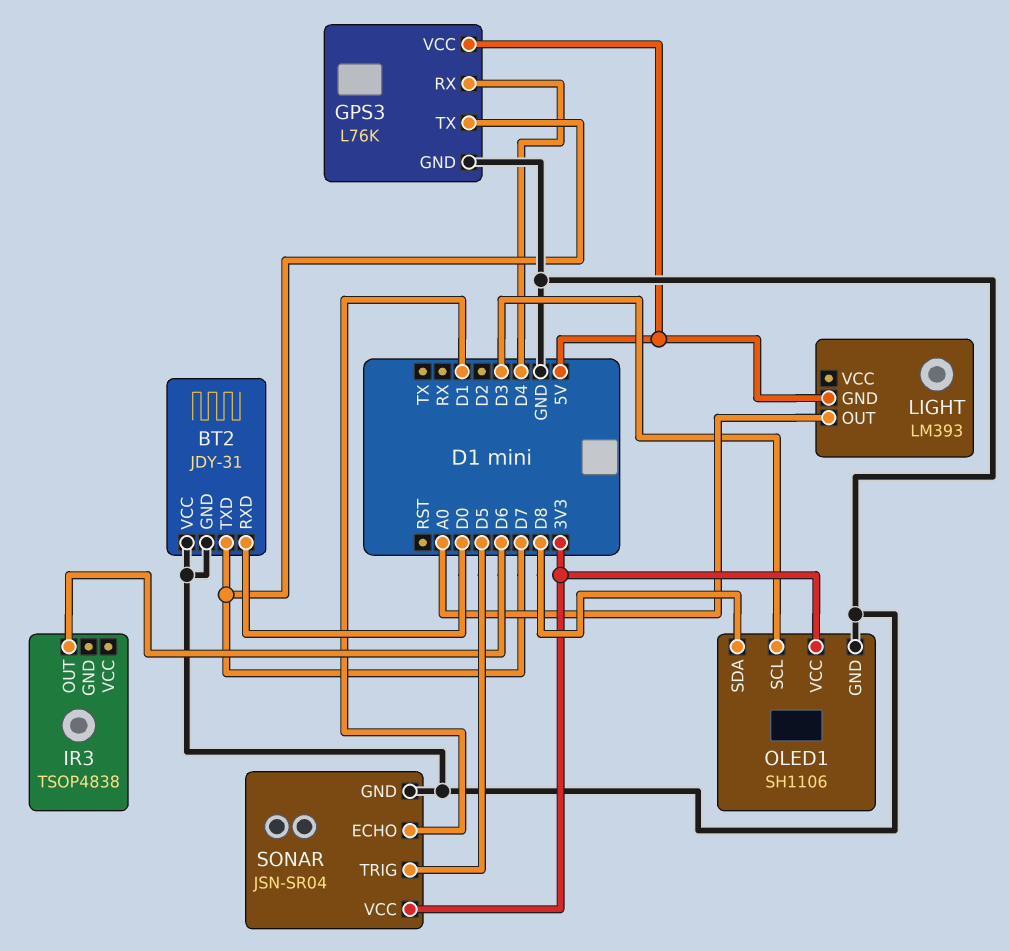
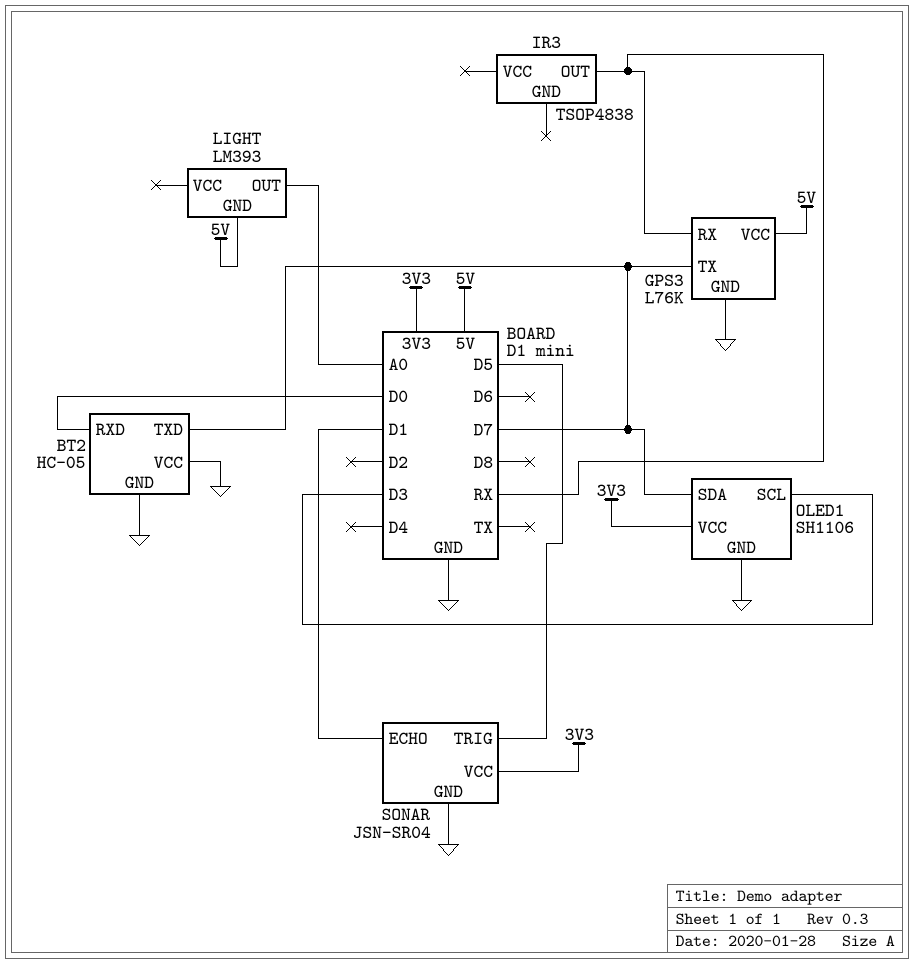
BT2: JDY-31 -> HC-05
GPS3 pin RX: D4 -> RX
IR3 pin OUT: D6 -> RX
OLED1 pin SDA: D8 -> D7

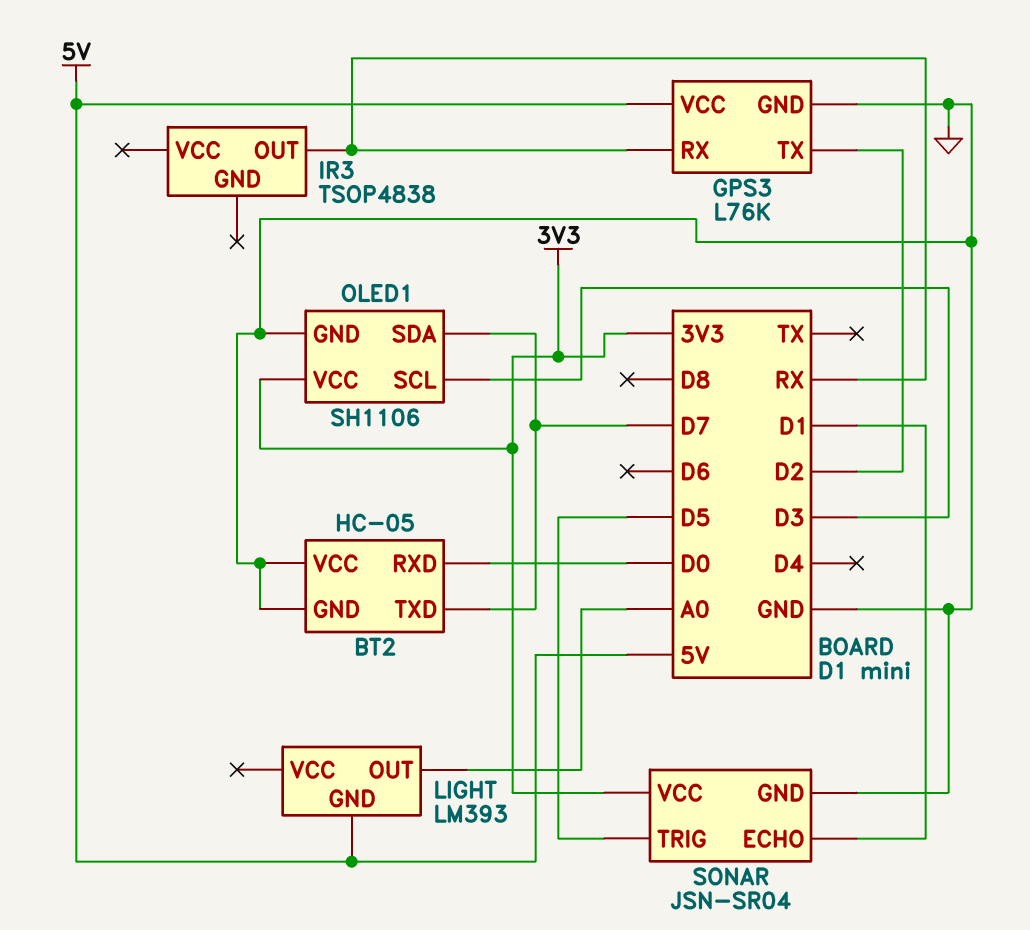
GPS3 pin TX: D7 -> D2

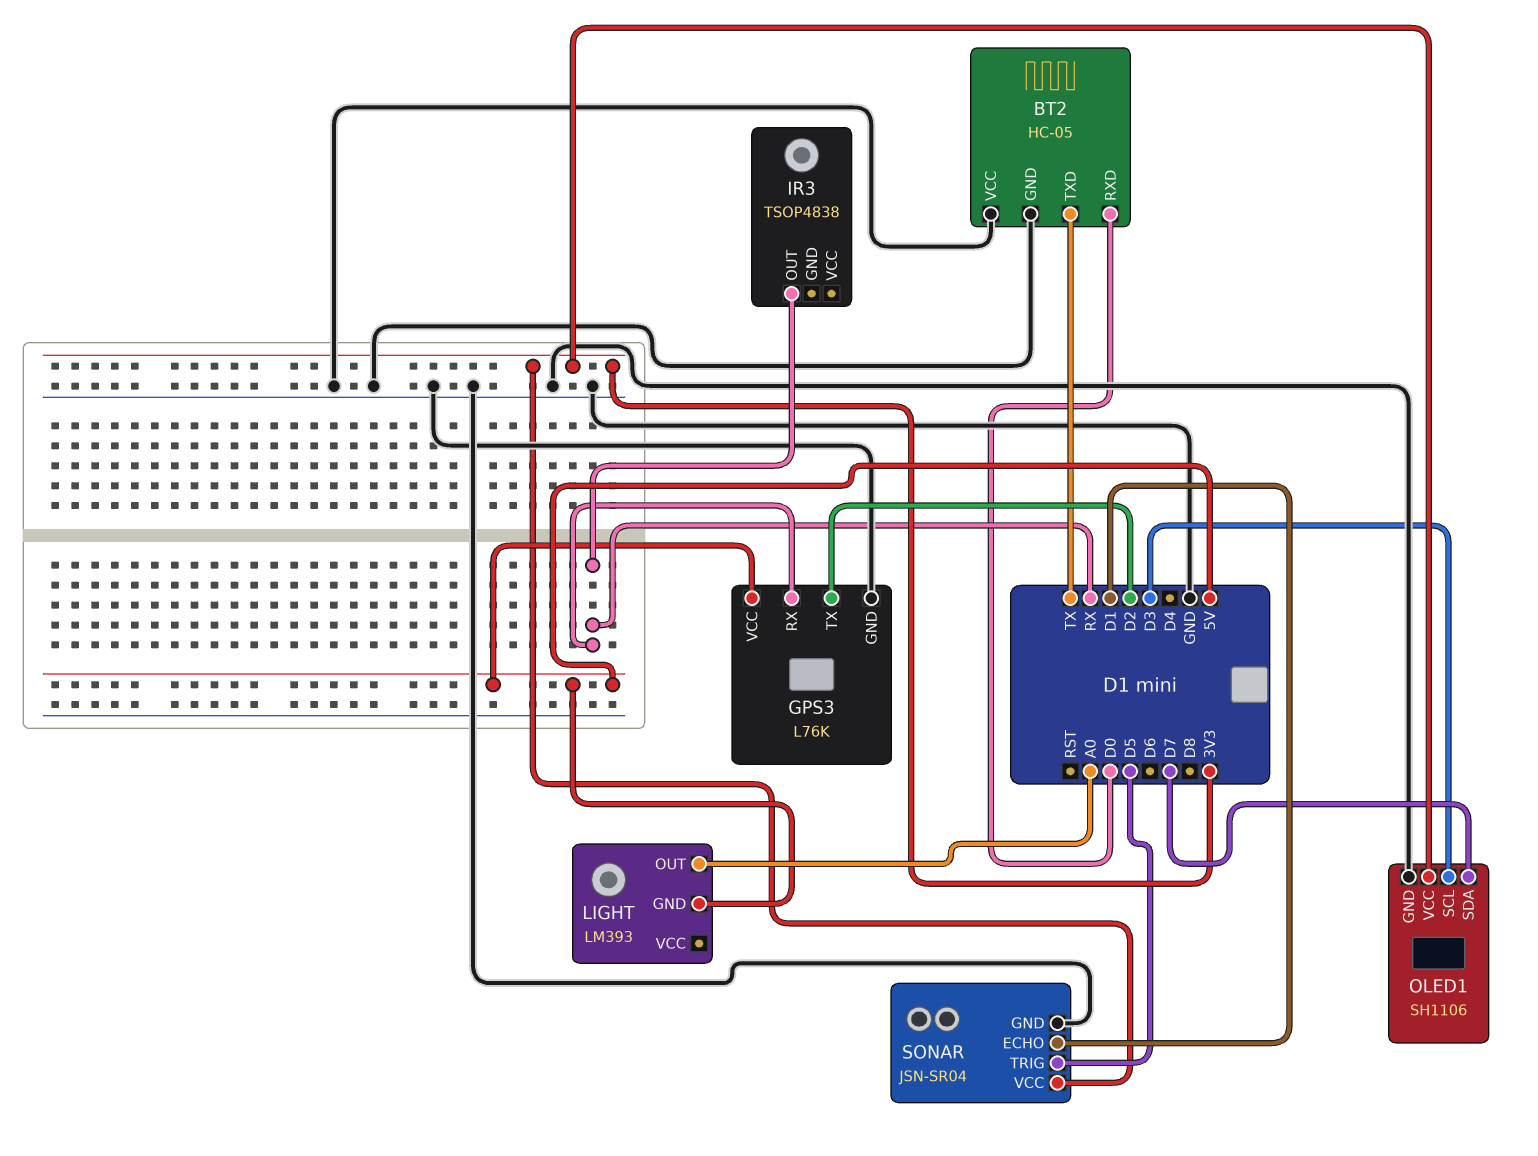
BT2 pin TXD: D7 -> TX

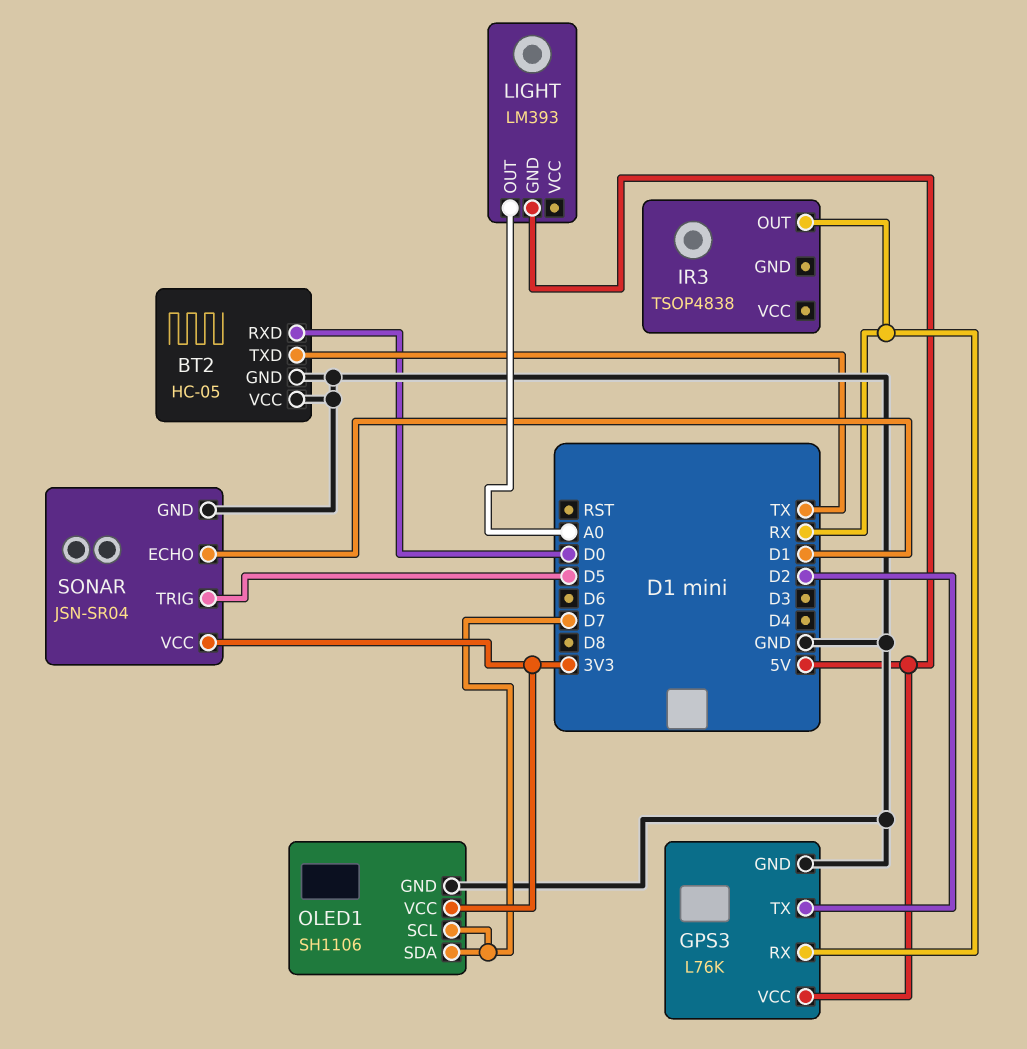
OLED1 pin SCL: D3 -> D7

